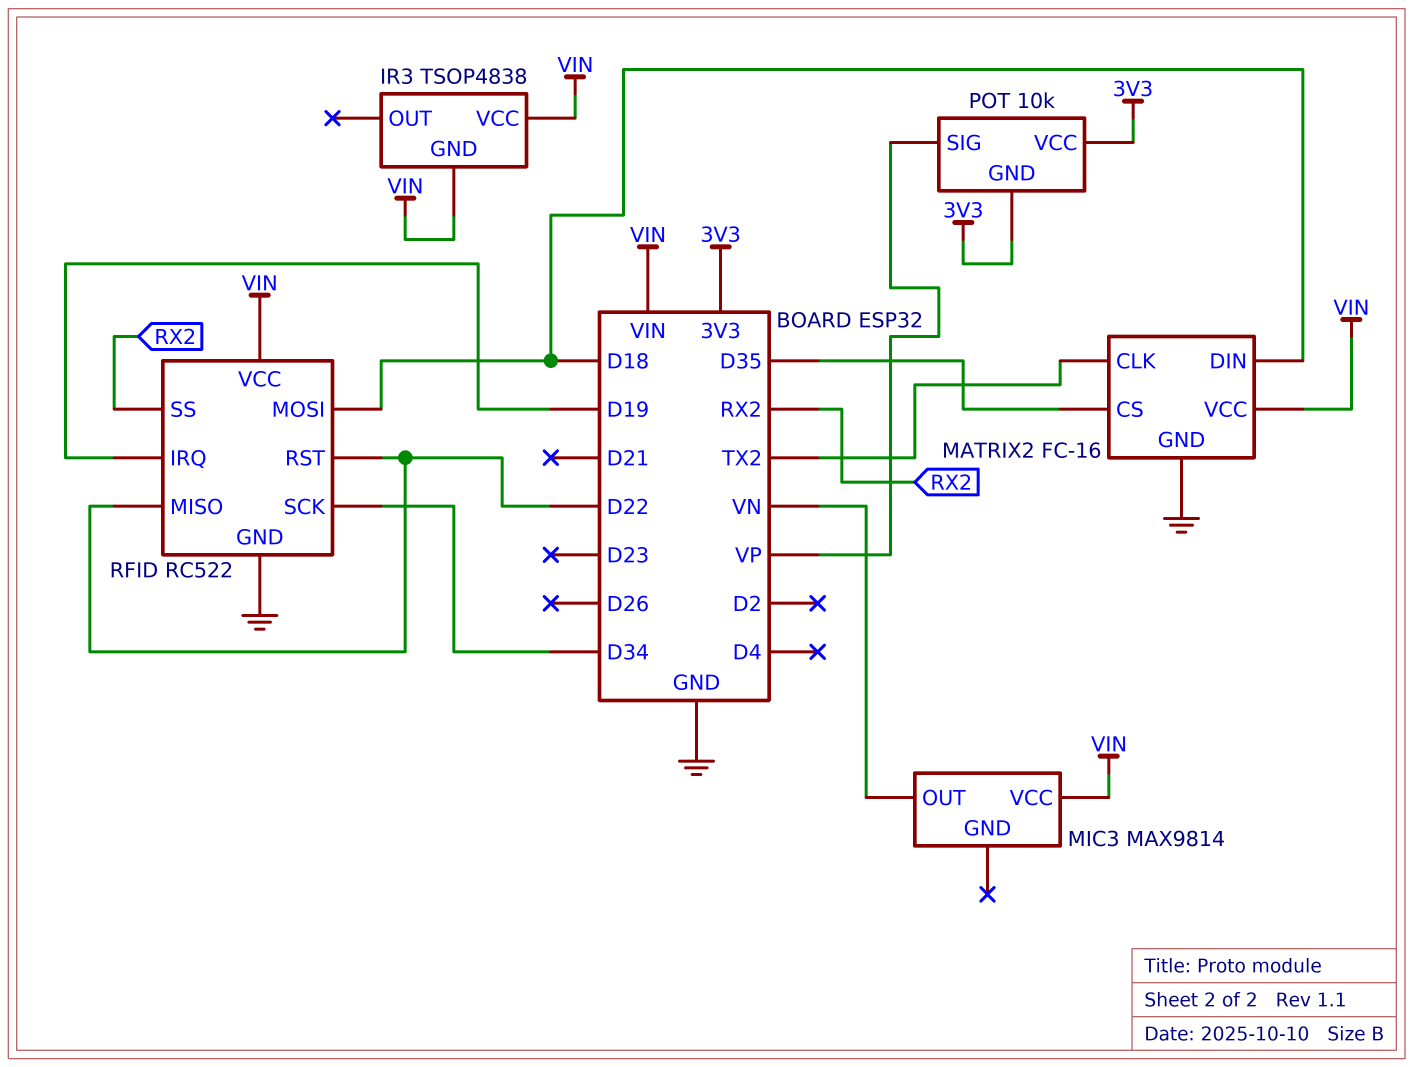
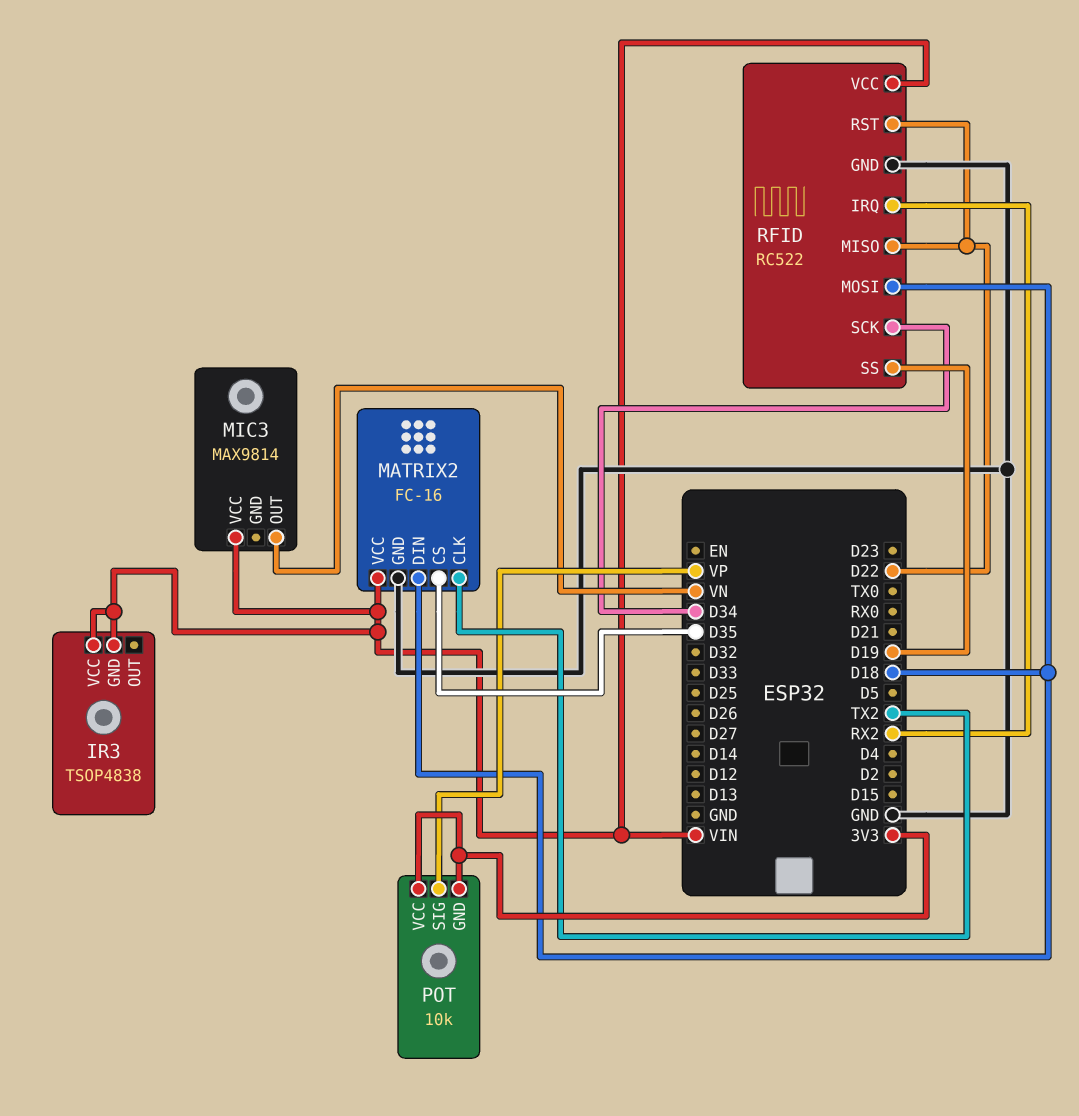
RFID pin IRQ: D19 -> RX2
RFID pin SS: RX2 -> D19

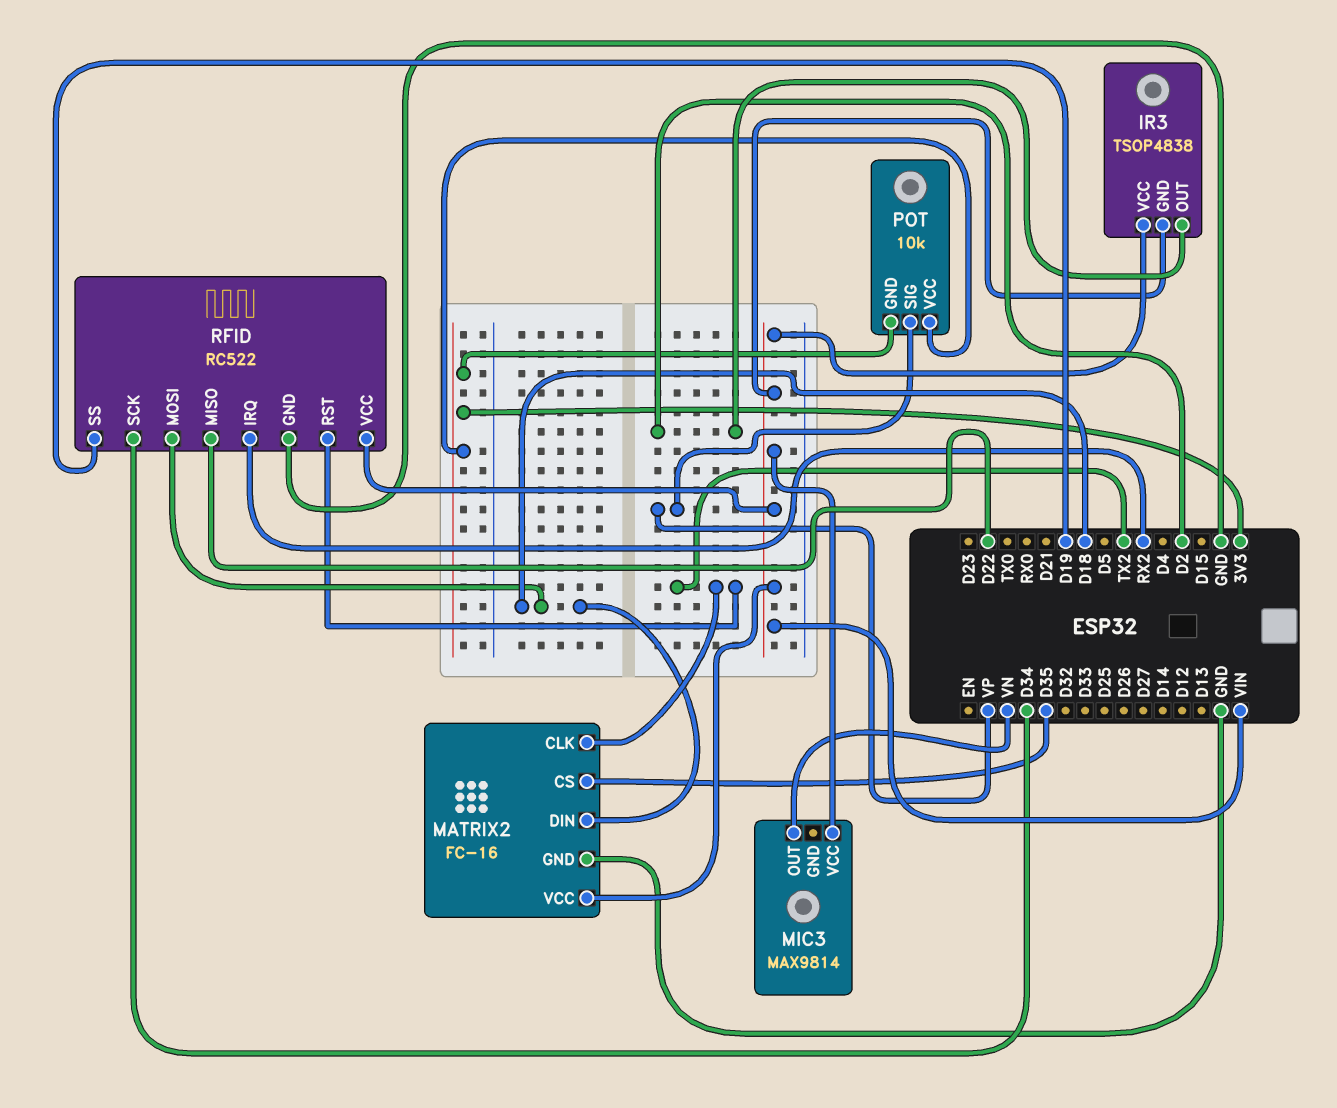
IR3 pin OUT: none -> D2
RFID pin RST: D22 -> TX2

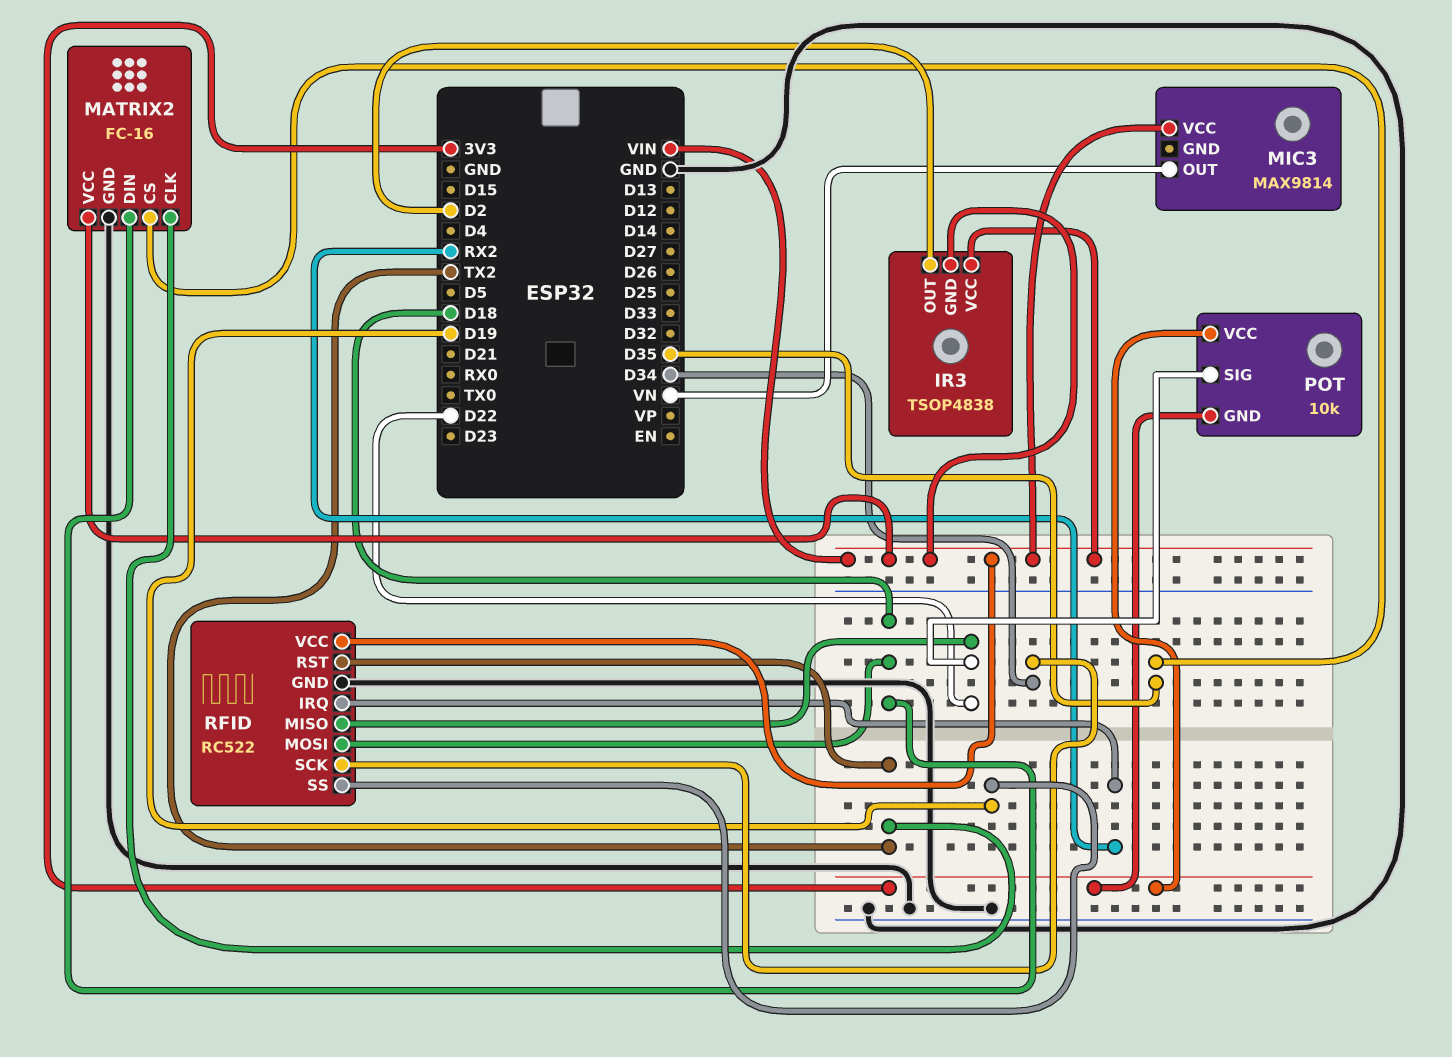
POT pin SIG: VP -> D22

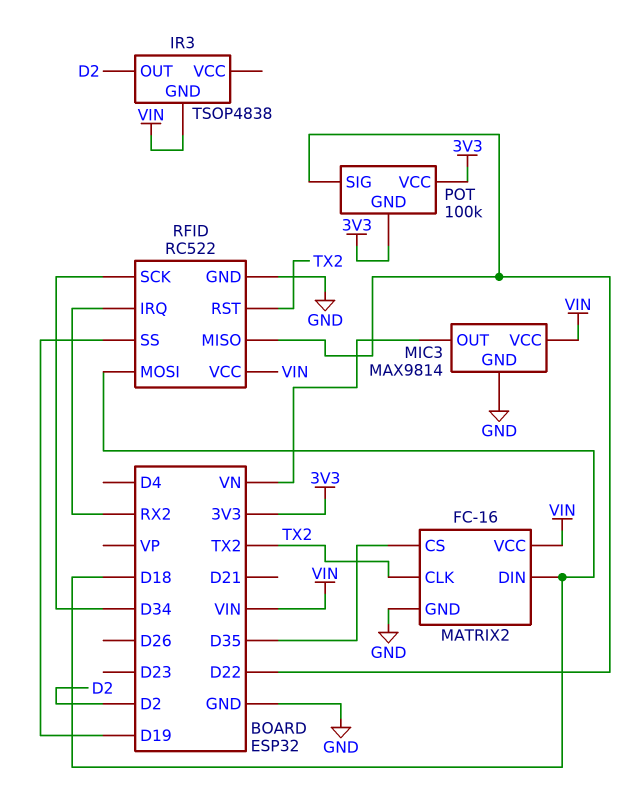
IR3 pin VCC: VIN -> none
MIC3 pin GND: none -> GND
POT: 10k -> 100k

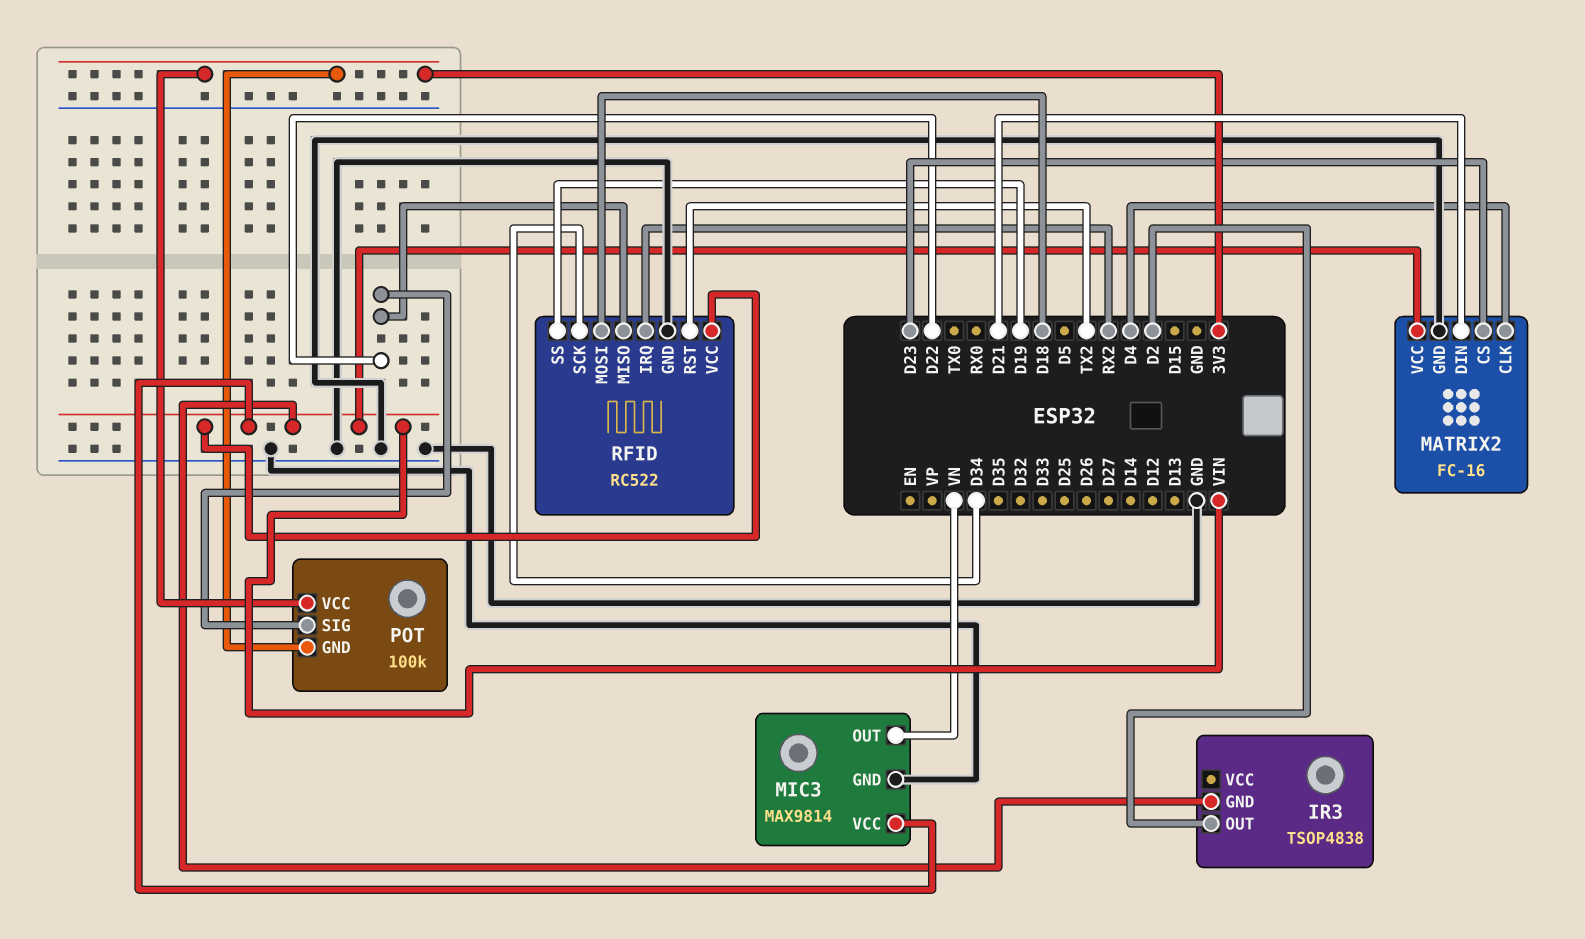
MATRIX2 pin CLK: TX2 -> D4
MATRIX2 pin CS: D35 -> D23
MATRIX2 pin DIN: D18 -> D21

